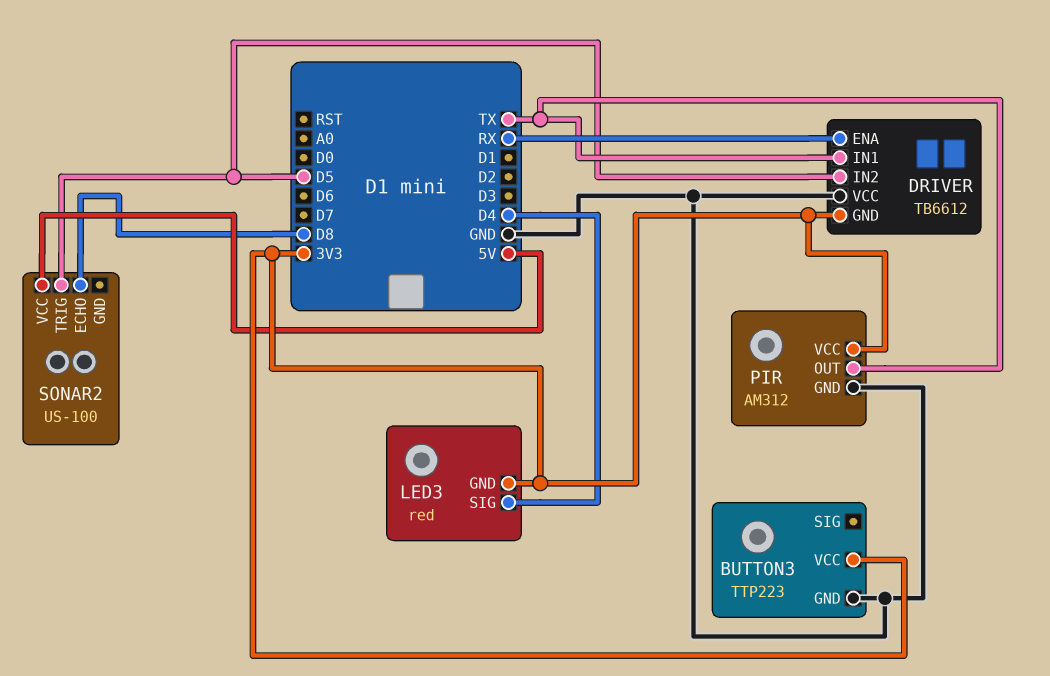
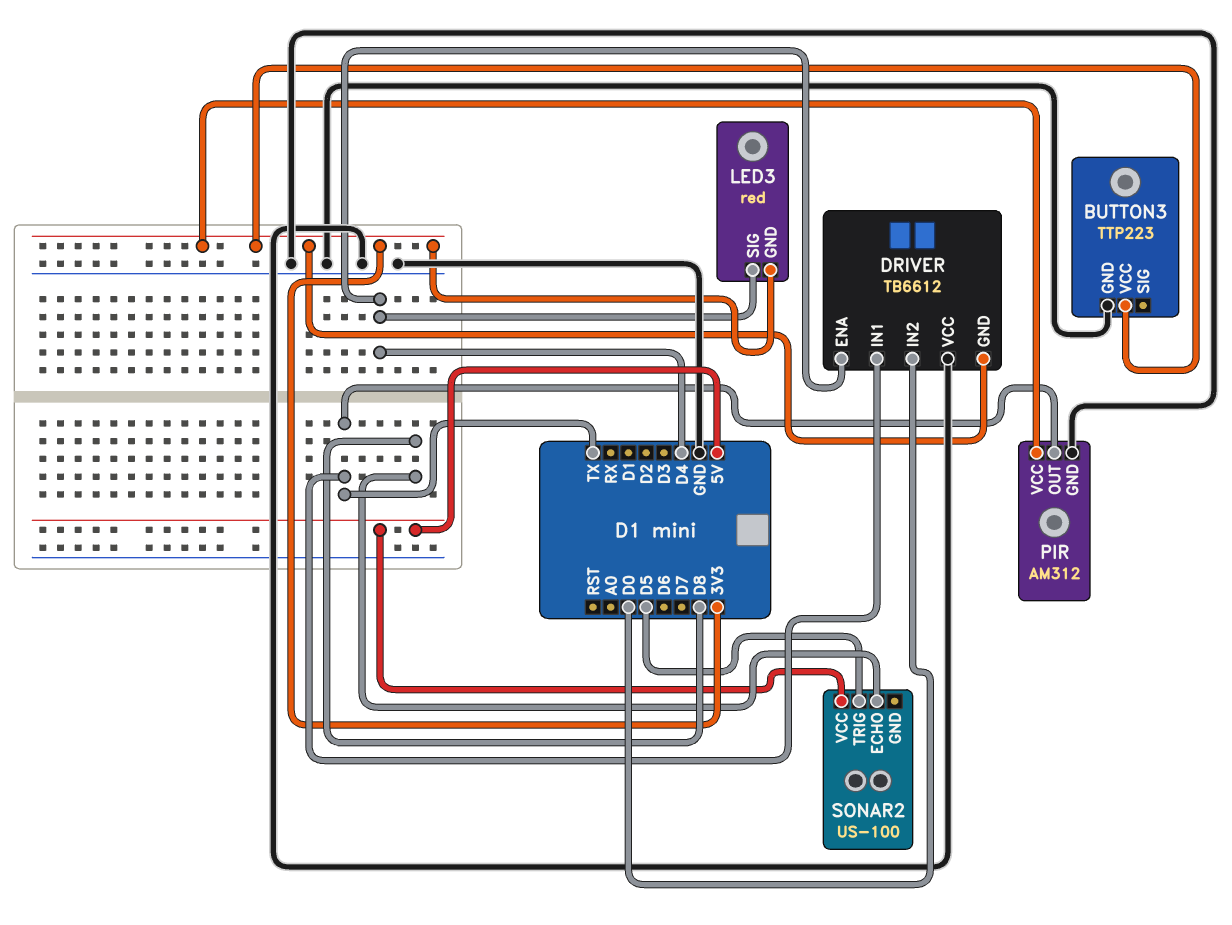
DRIVER pin ENA: RX -> D4
DRIVER pin IN2: D5 -> D0

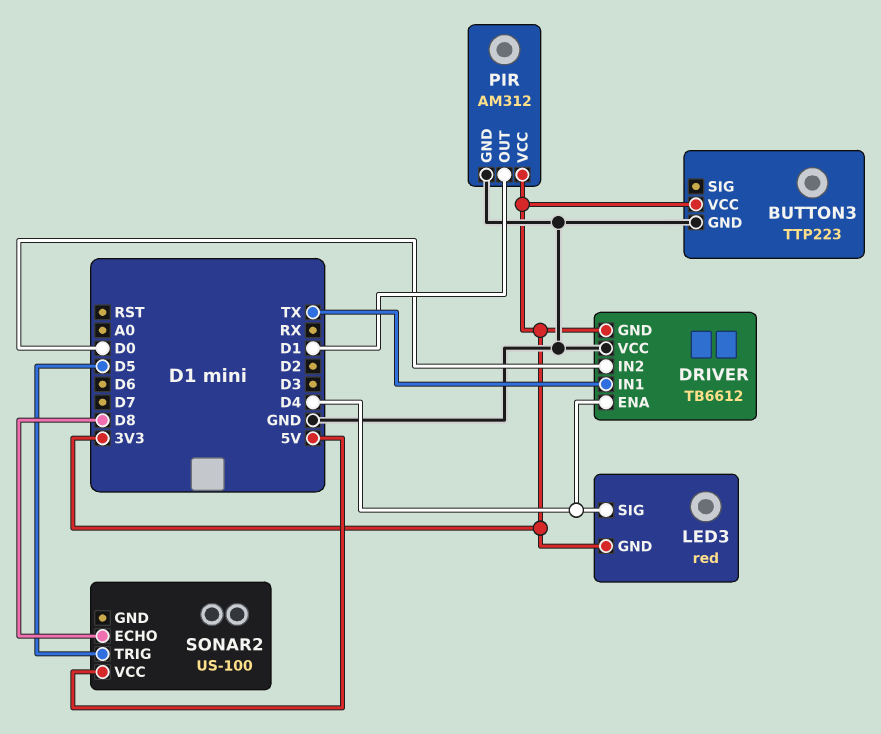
PIR pin OUT: TX -> D1

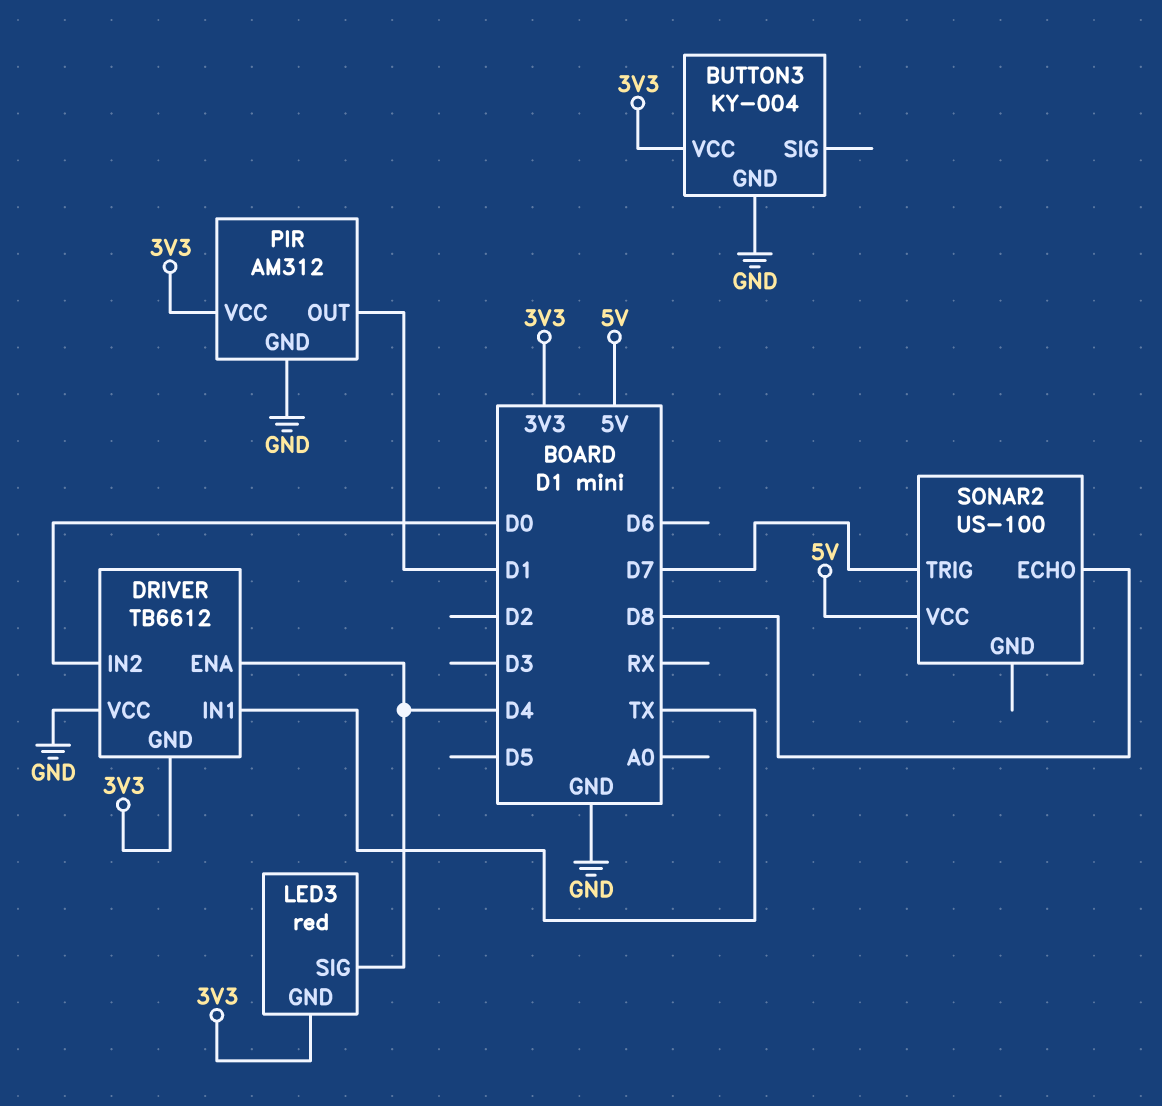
BUTTON3: TTP223 -> KY-004
SONAR2 pin TRIG: D5 -> D7

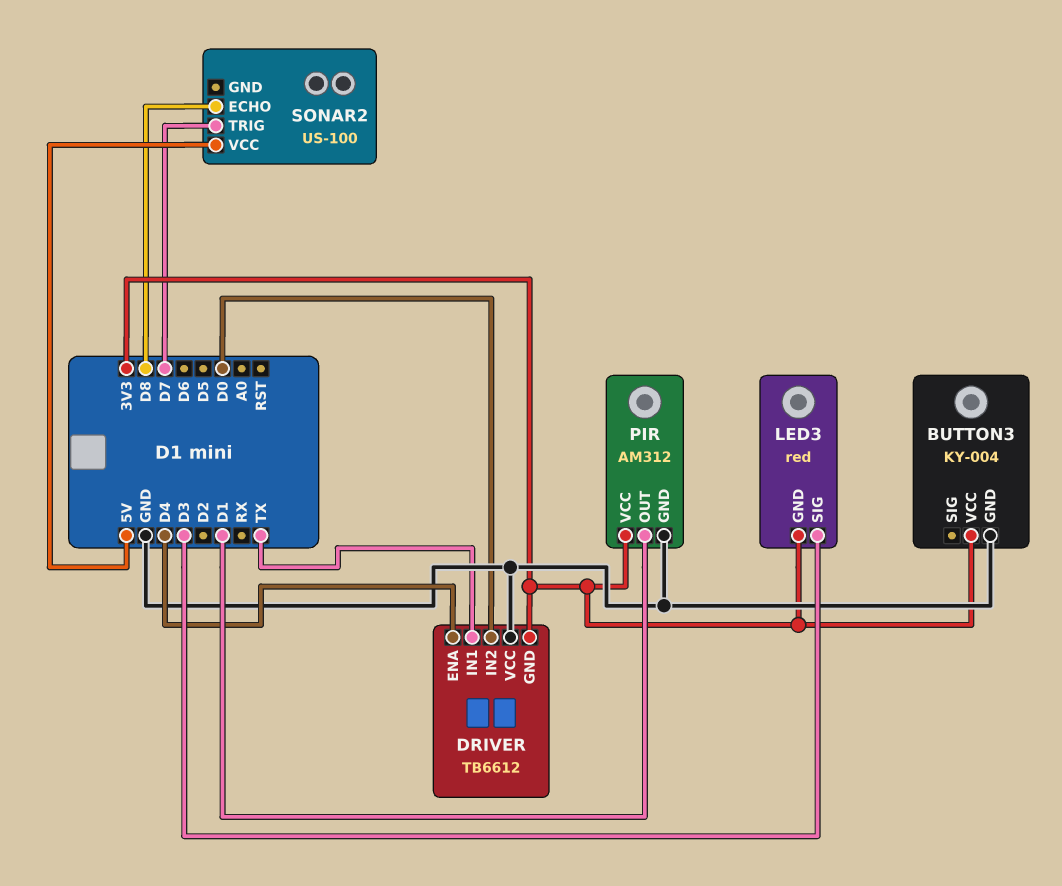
LED3 pin SIG: D4 -> D3

